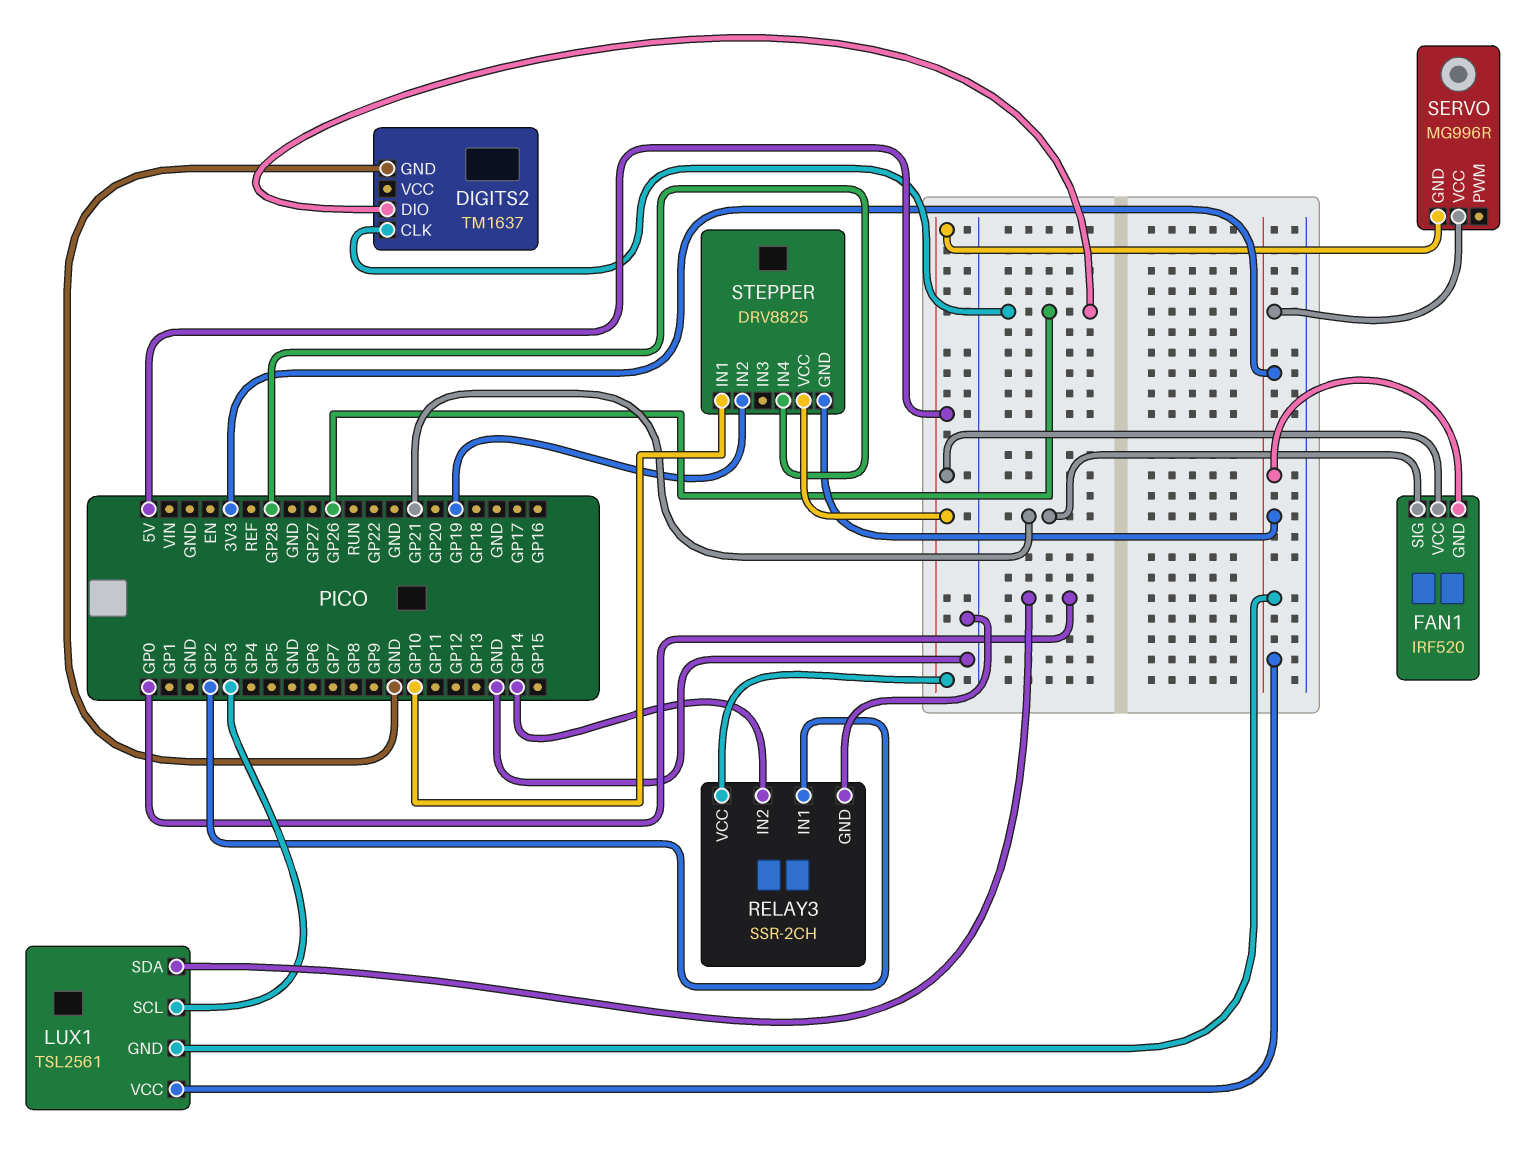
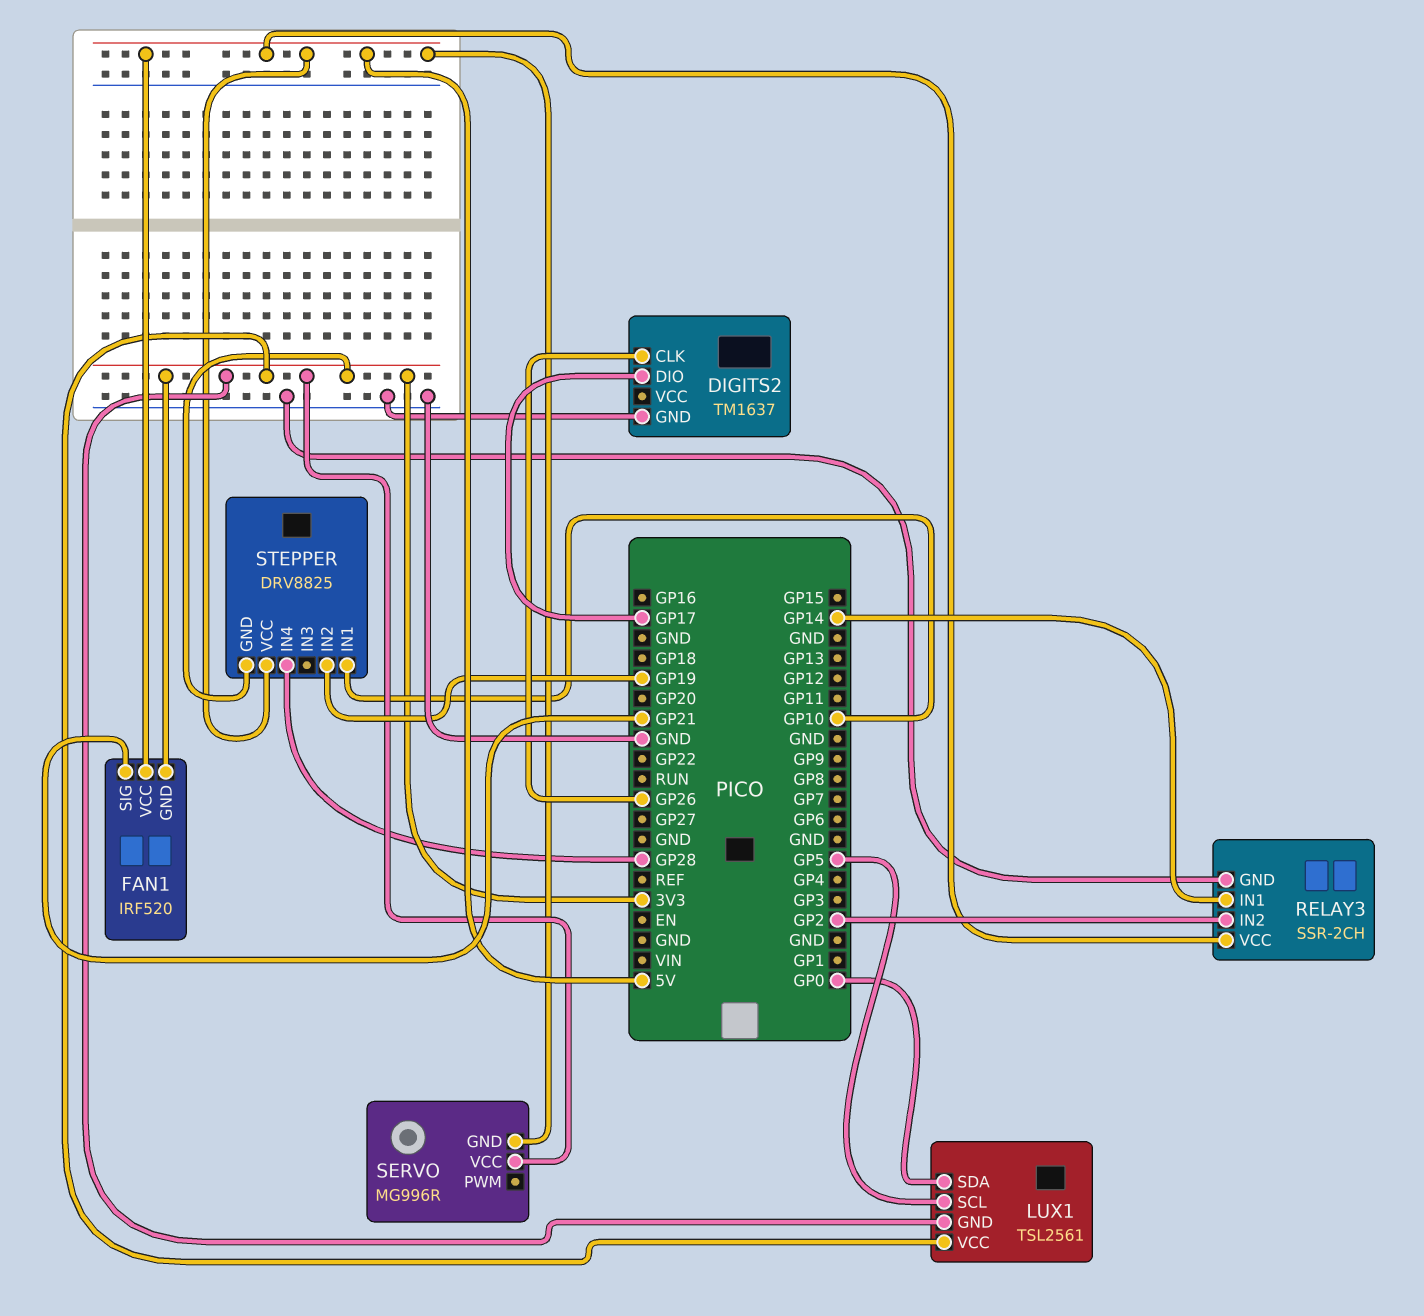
DIGITS2 pin DIO: GP26 -> GP17
LUX1 pin SCL: GP3 -> GP5
RELAY3 pin IN1: GP2 -> GP14
RELAY3 pin IN2: GP14 -> GP2

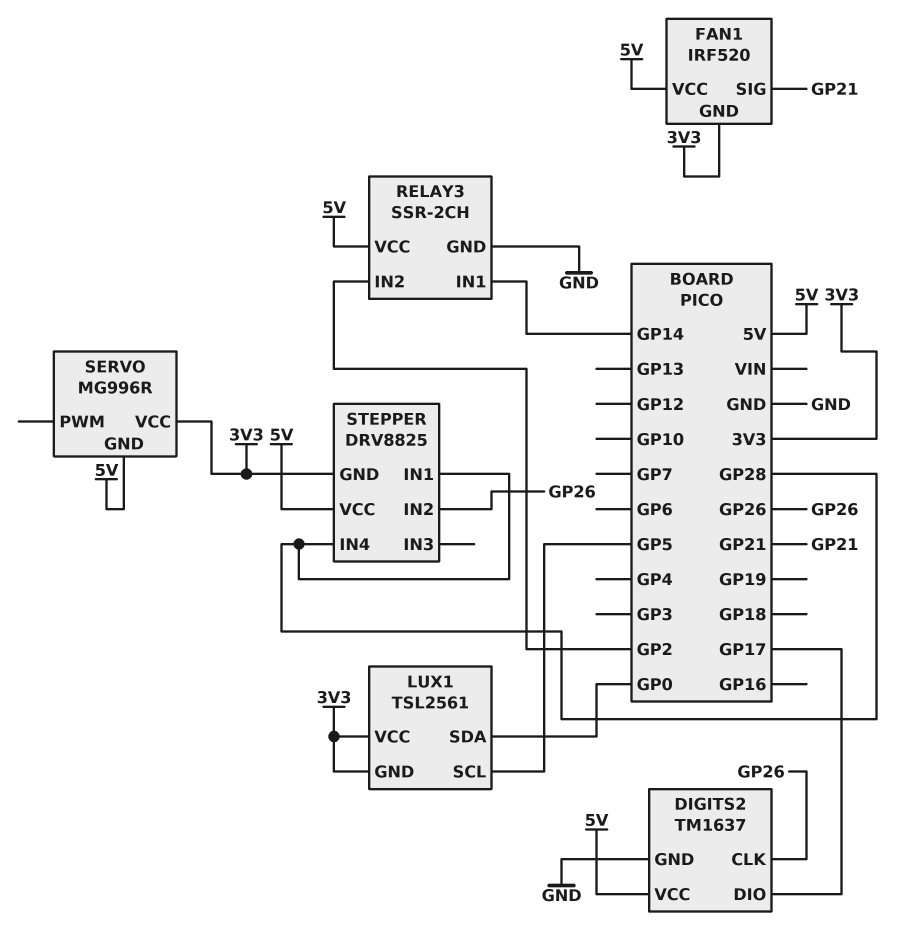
DIGITS2 pin VCC: none -> 5V
STEPPER pin IN1: GP10 -> GP28
STEPPER pin IN2: GP19 -> GP26

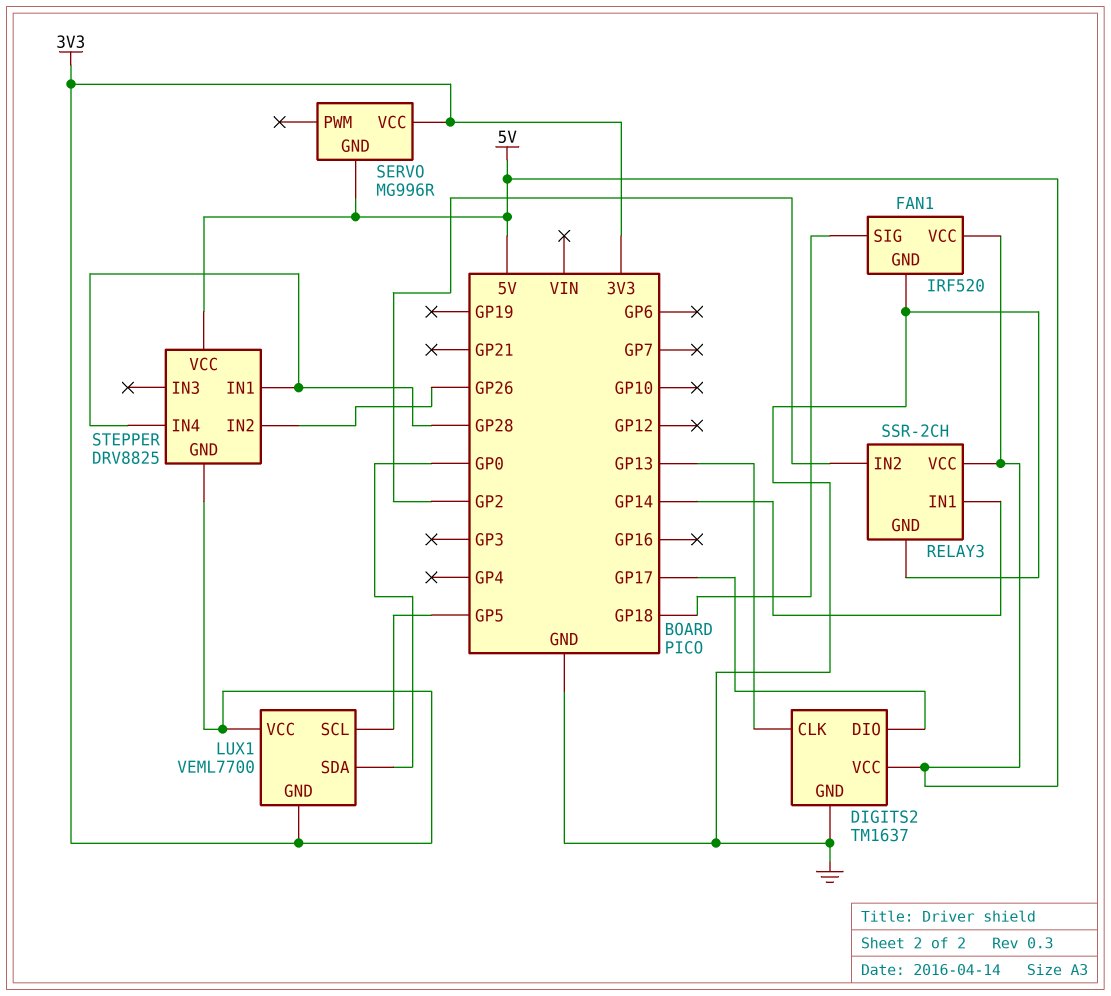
DIGITS2 pin CLK: GP26 -> GP13
FAN1 pin GND: 3V3 -> GND
FAN1 pin SIG: GP21 -> GP18
LUX1: TSL2561 -> VEML7700

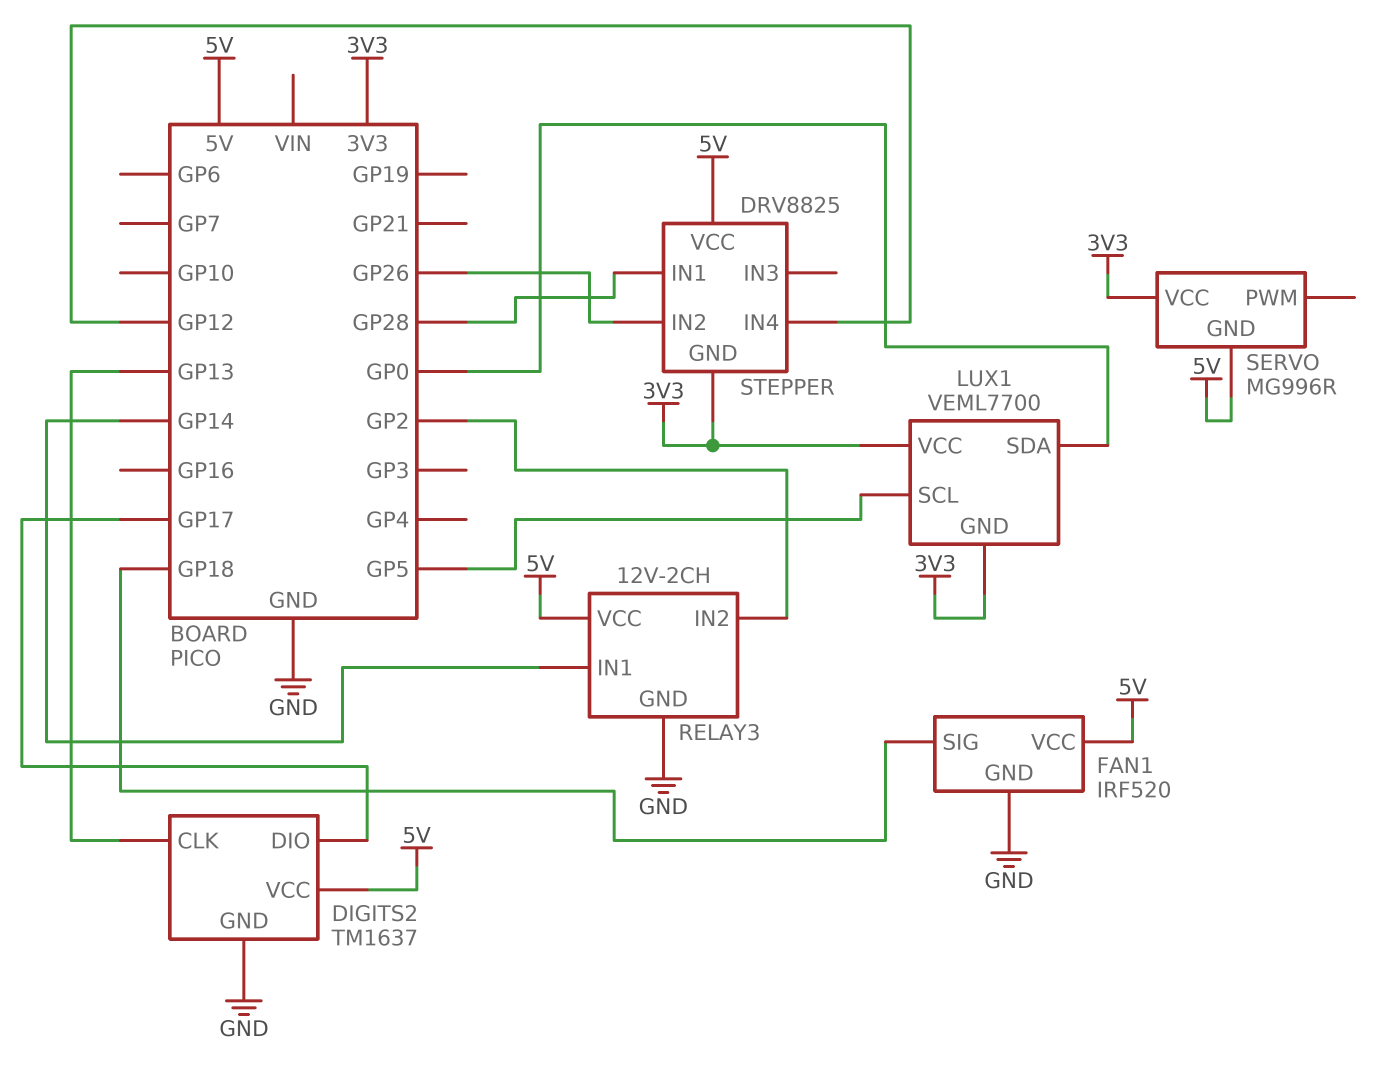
RELAY3: SSR-2CH -> 12V-2CH
STEPPER pin IN4: GP28 -> GP12

